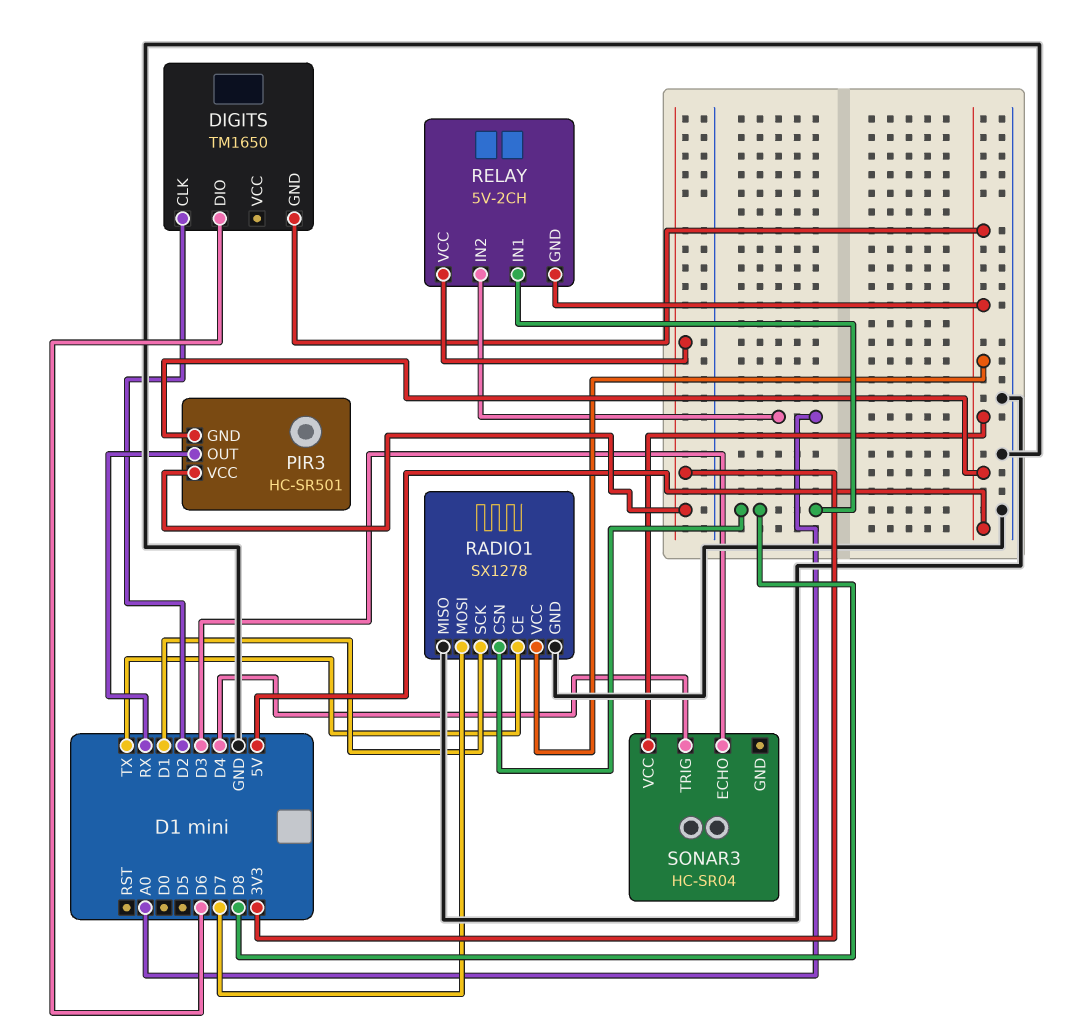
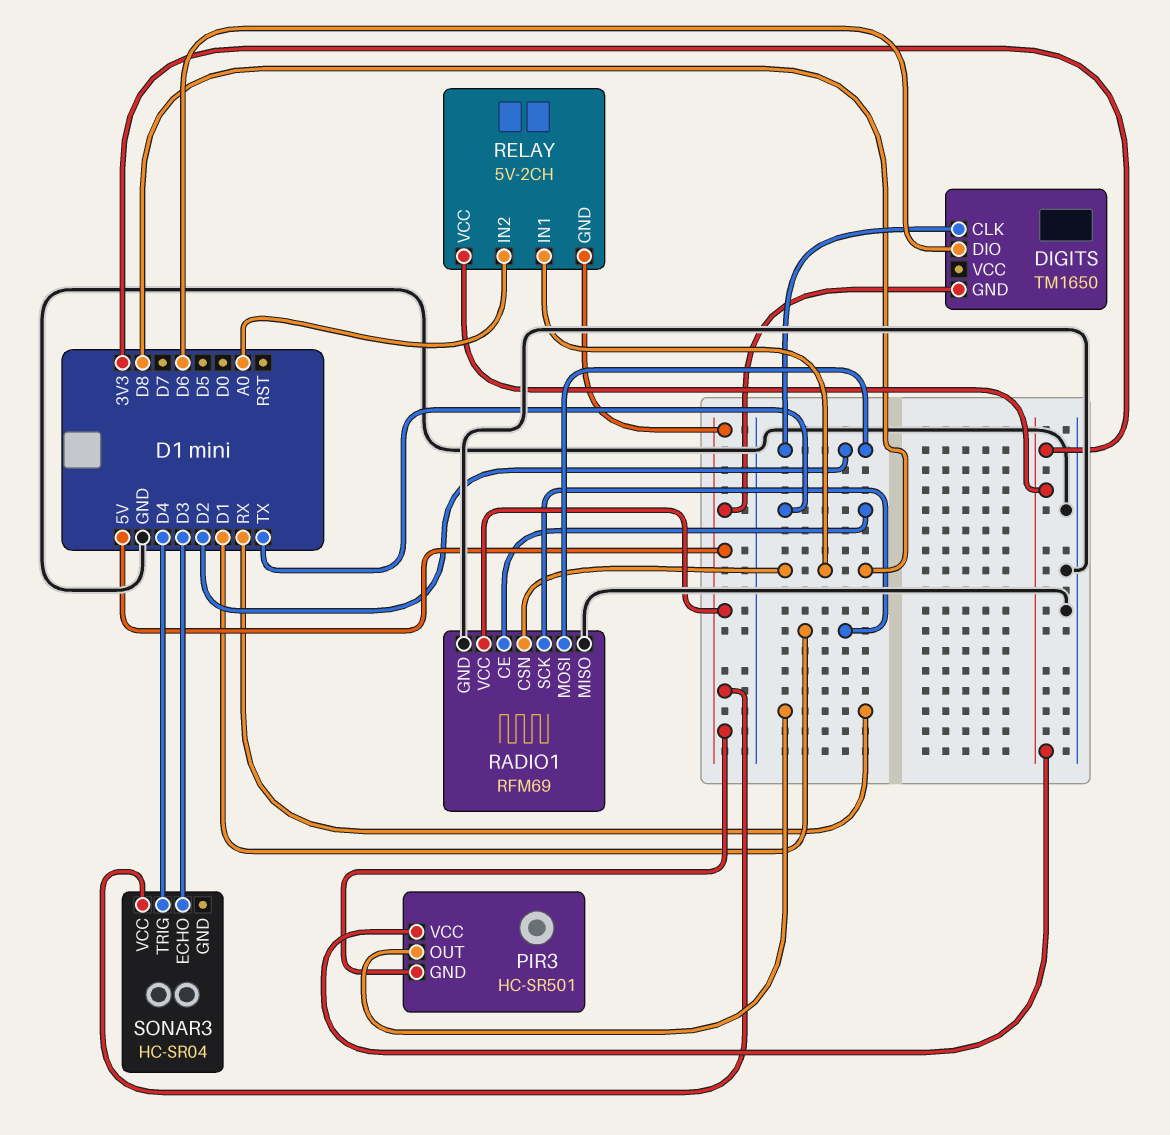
RADIO1: SX1278 -> RFM69
RADIO1 pin MOSI: D7 -> D2

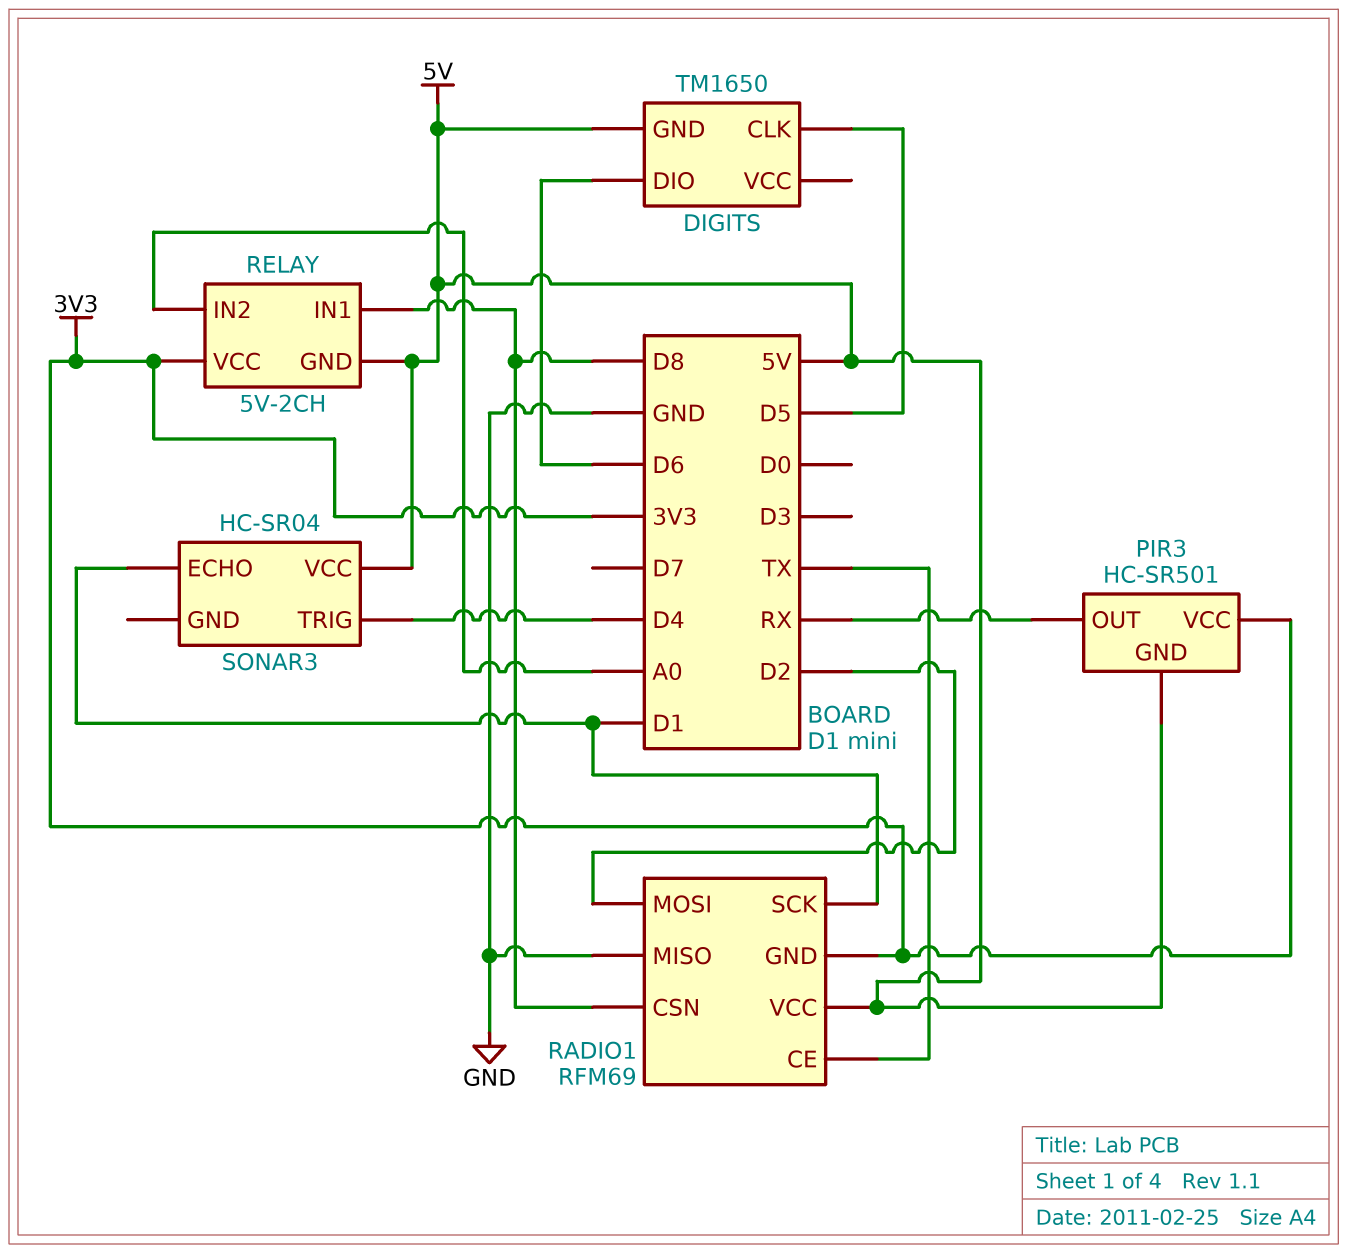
DIGITS pin CLK: D2 -> D5
RADIO1 pin GND: GND -> 3V3
SONAR3 pin ECHO: D3 -> D1

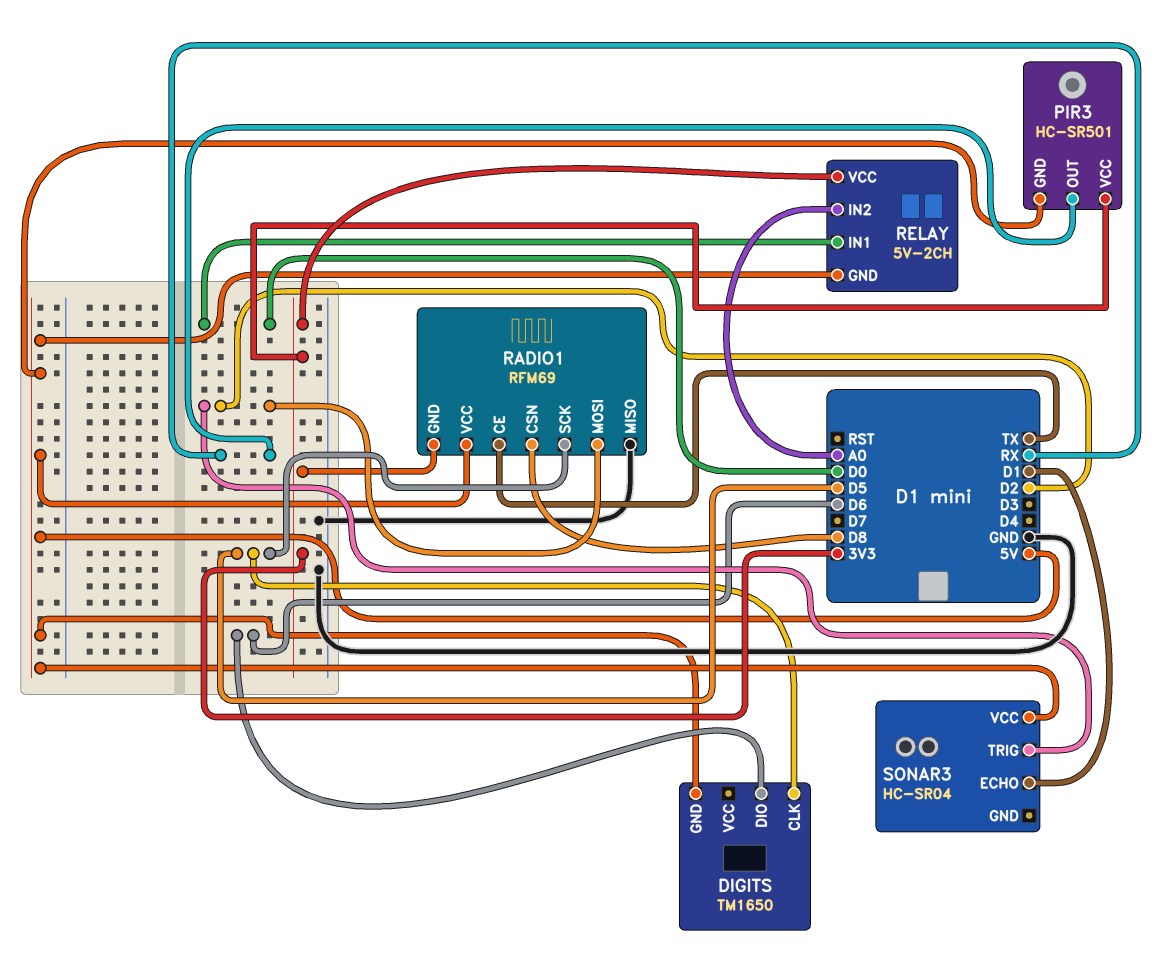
RADIO1 pin SCK: D1 -> D5
RELAY pin IN1: D8 -> D0
SONAR3 pin TRIG: D4 -> D2

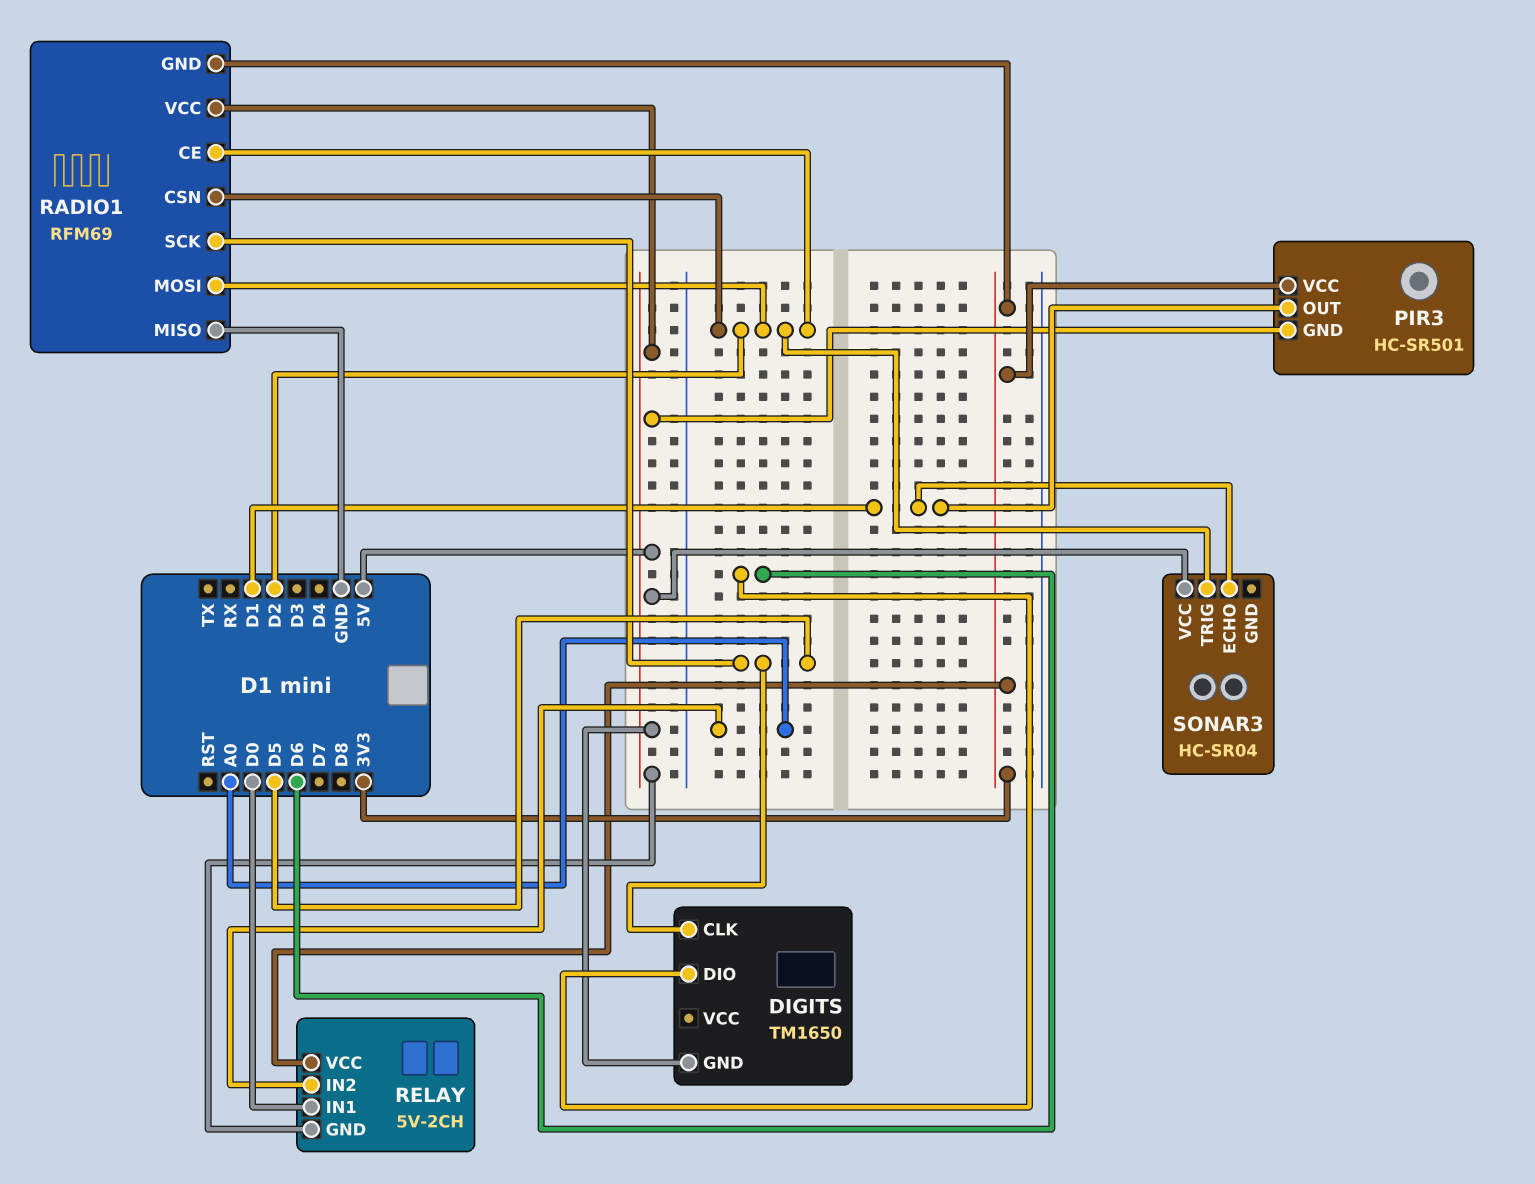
PIR3 pin OUT: RX -> D1
RADIO1 pin CE: TX -> D2
RADIO1 pin CSN: D8 -> D2

